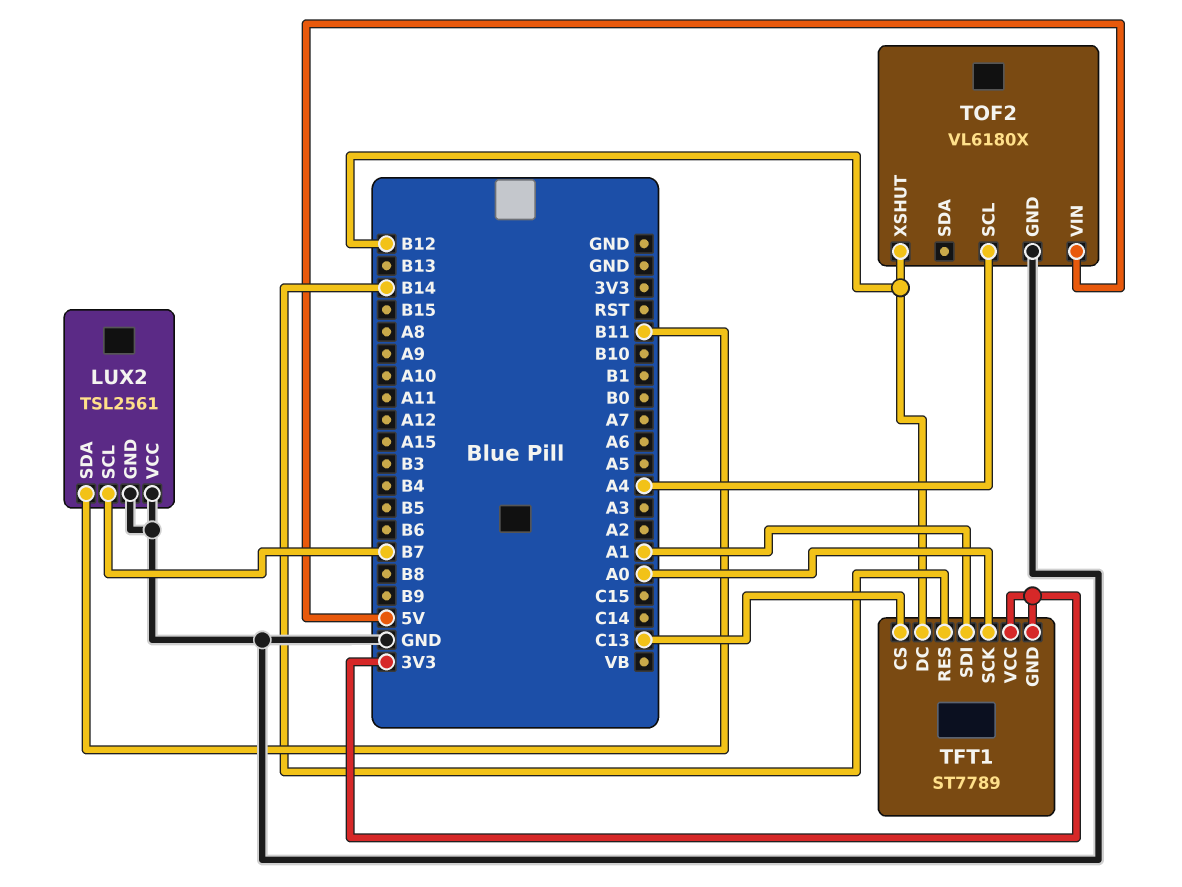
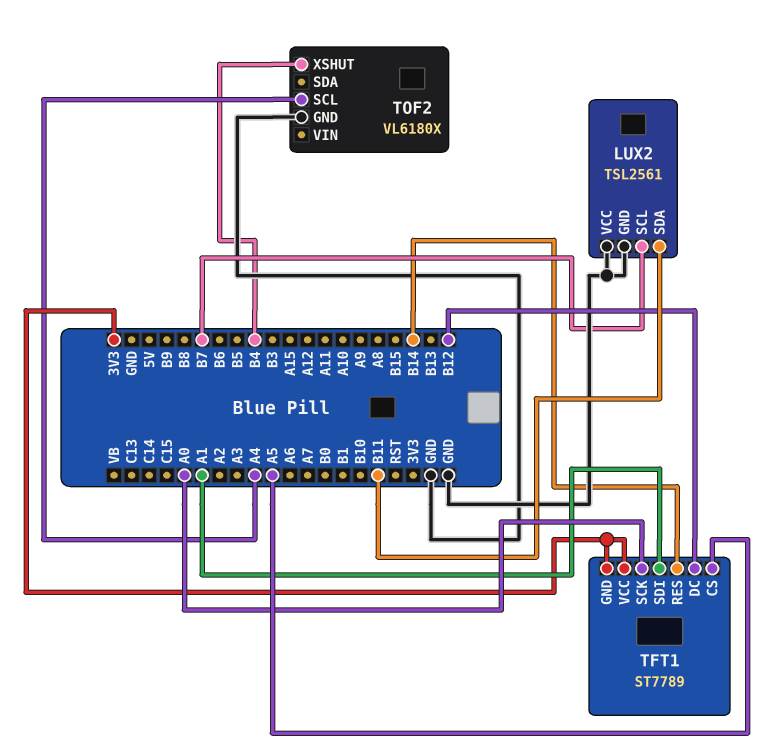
TFT1 pin CS: C13 -> A5
TOF2 pin VIN: 5V -> none
TOF2 pin XSHUT: B12 -> B4

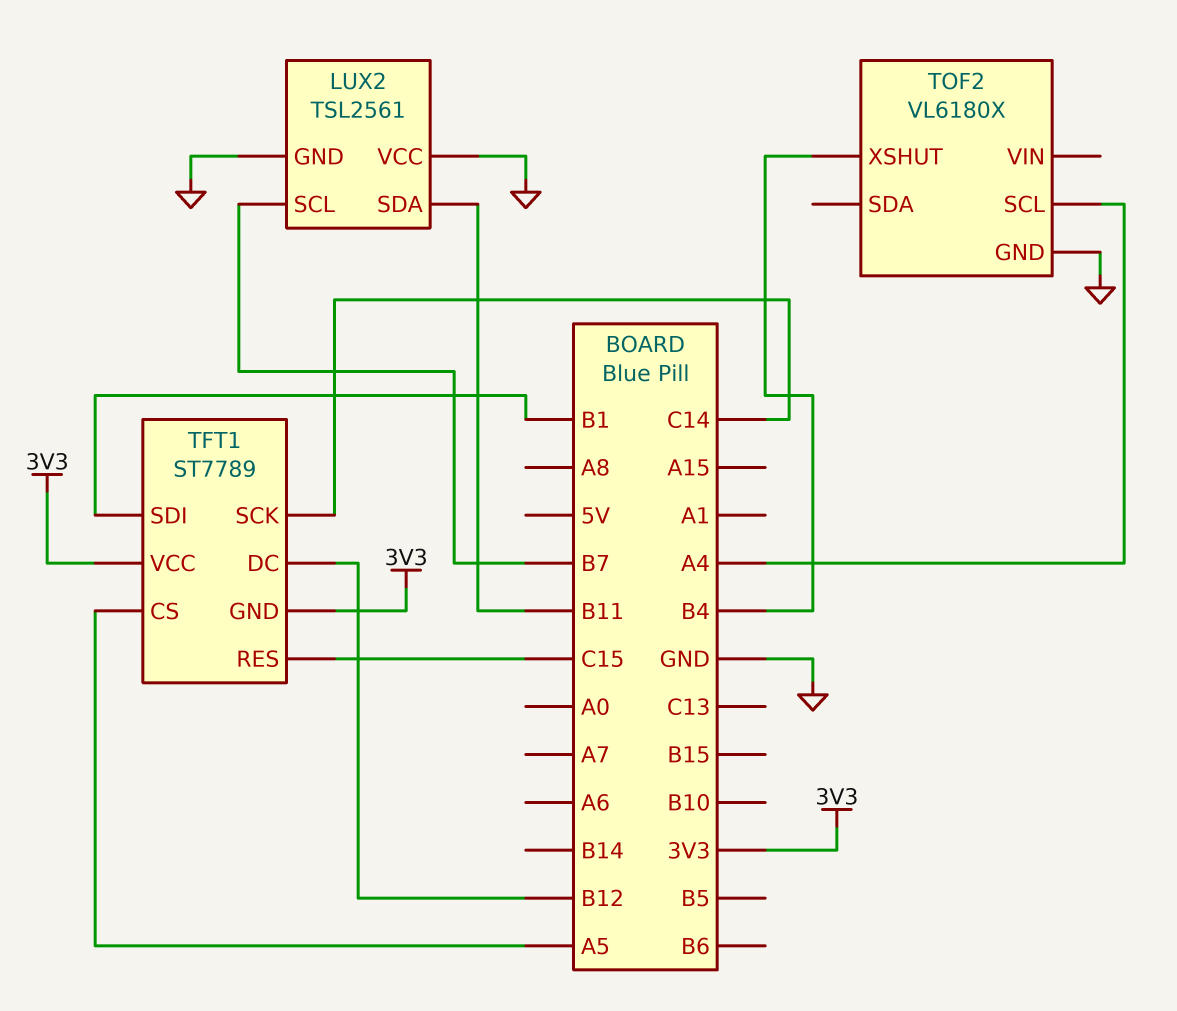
TFT1 pin RES: B14 -> C15
TFT1 pin SCK: A0 -> C14
TFT1 pin SDI: A1 -> B1

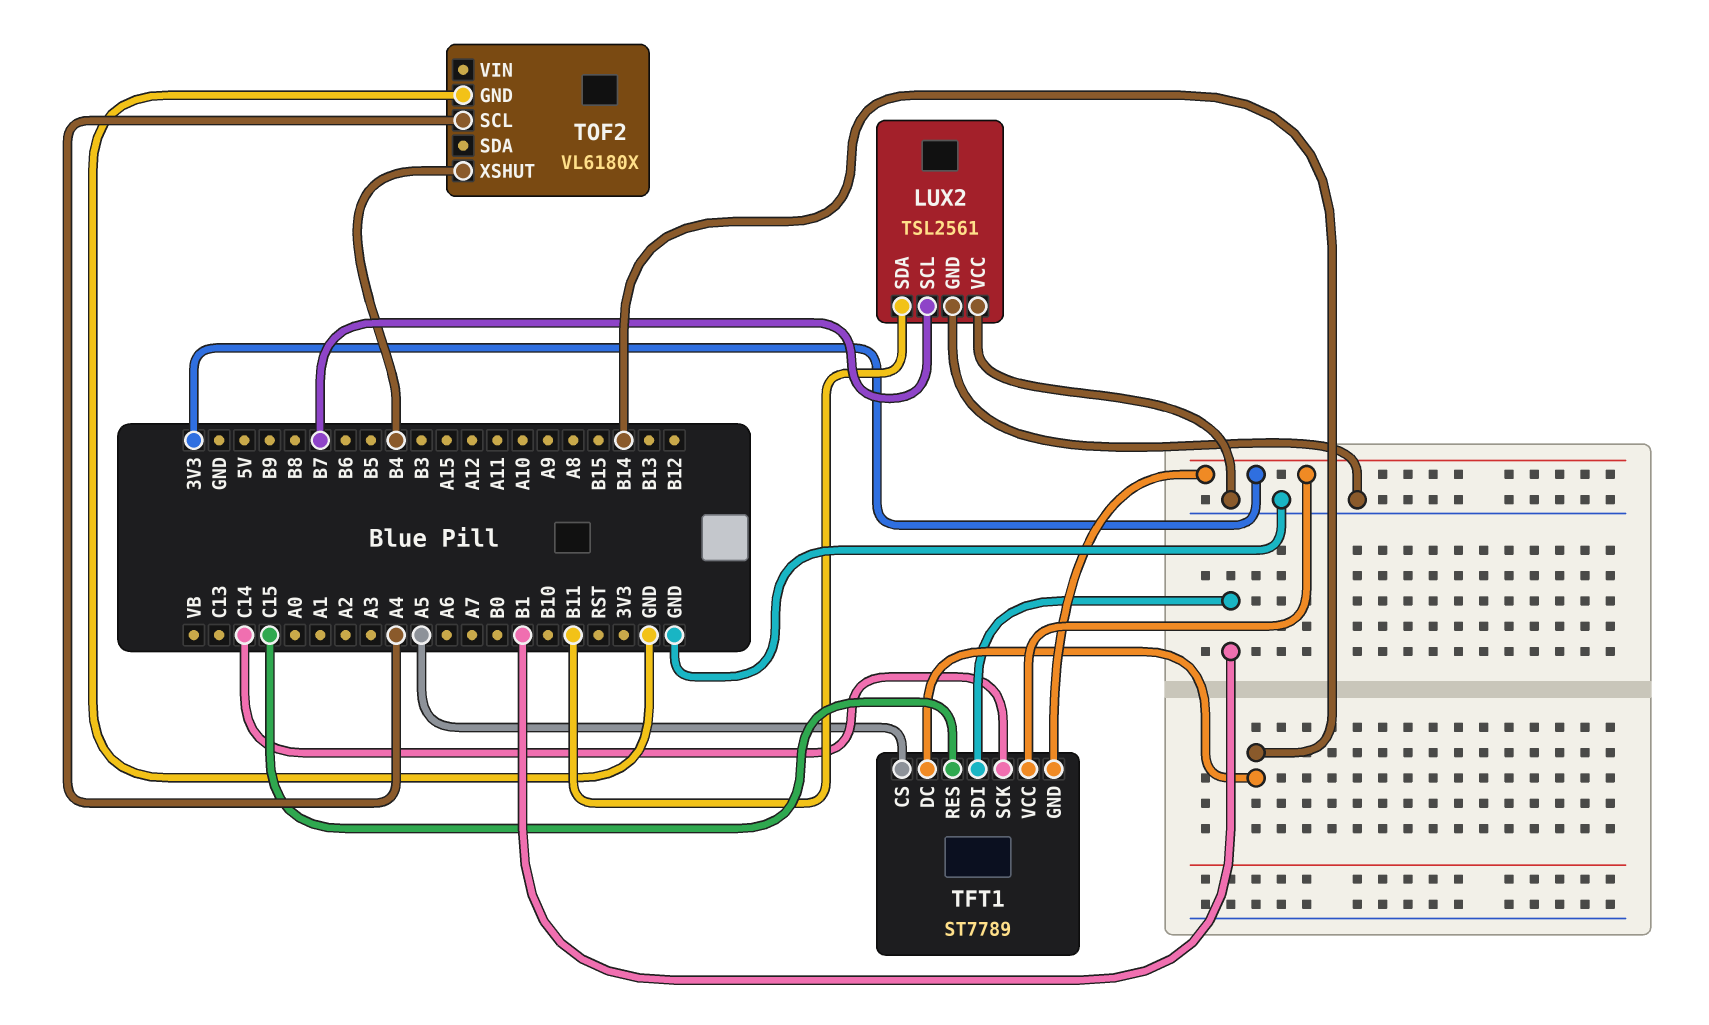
TFT1 pin DC: B12 -> B14

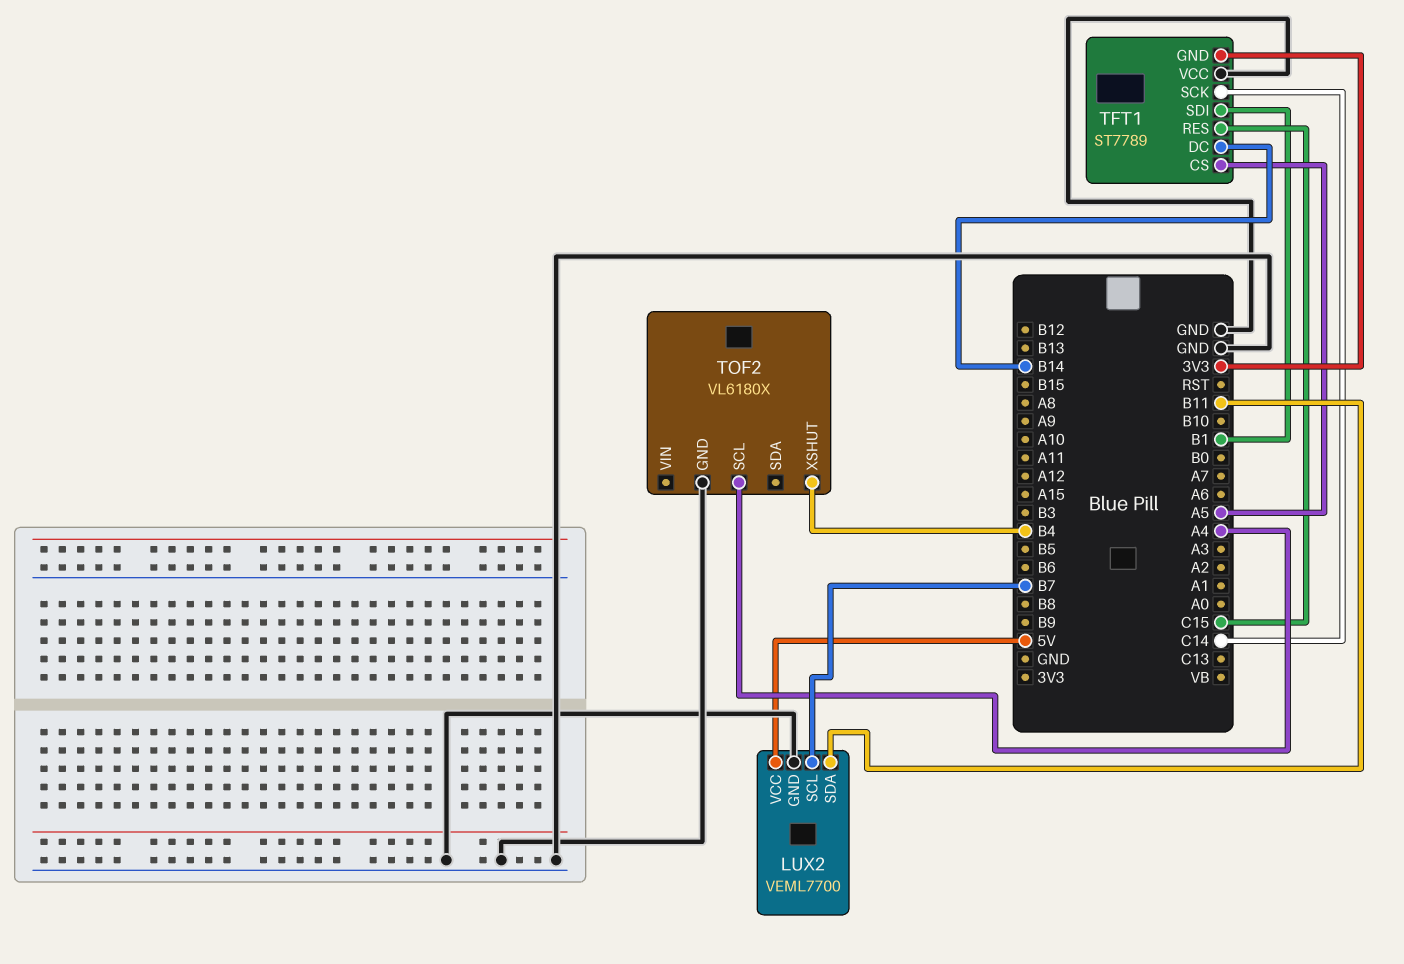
LUX2: TSL2561 -> VEML7700
LUX2 pin VCC: GND -> 5V
TFT1 pin VCC: 3V3 -> GND

